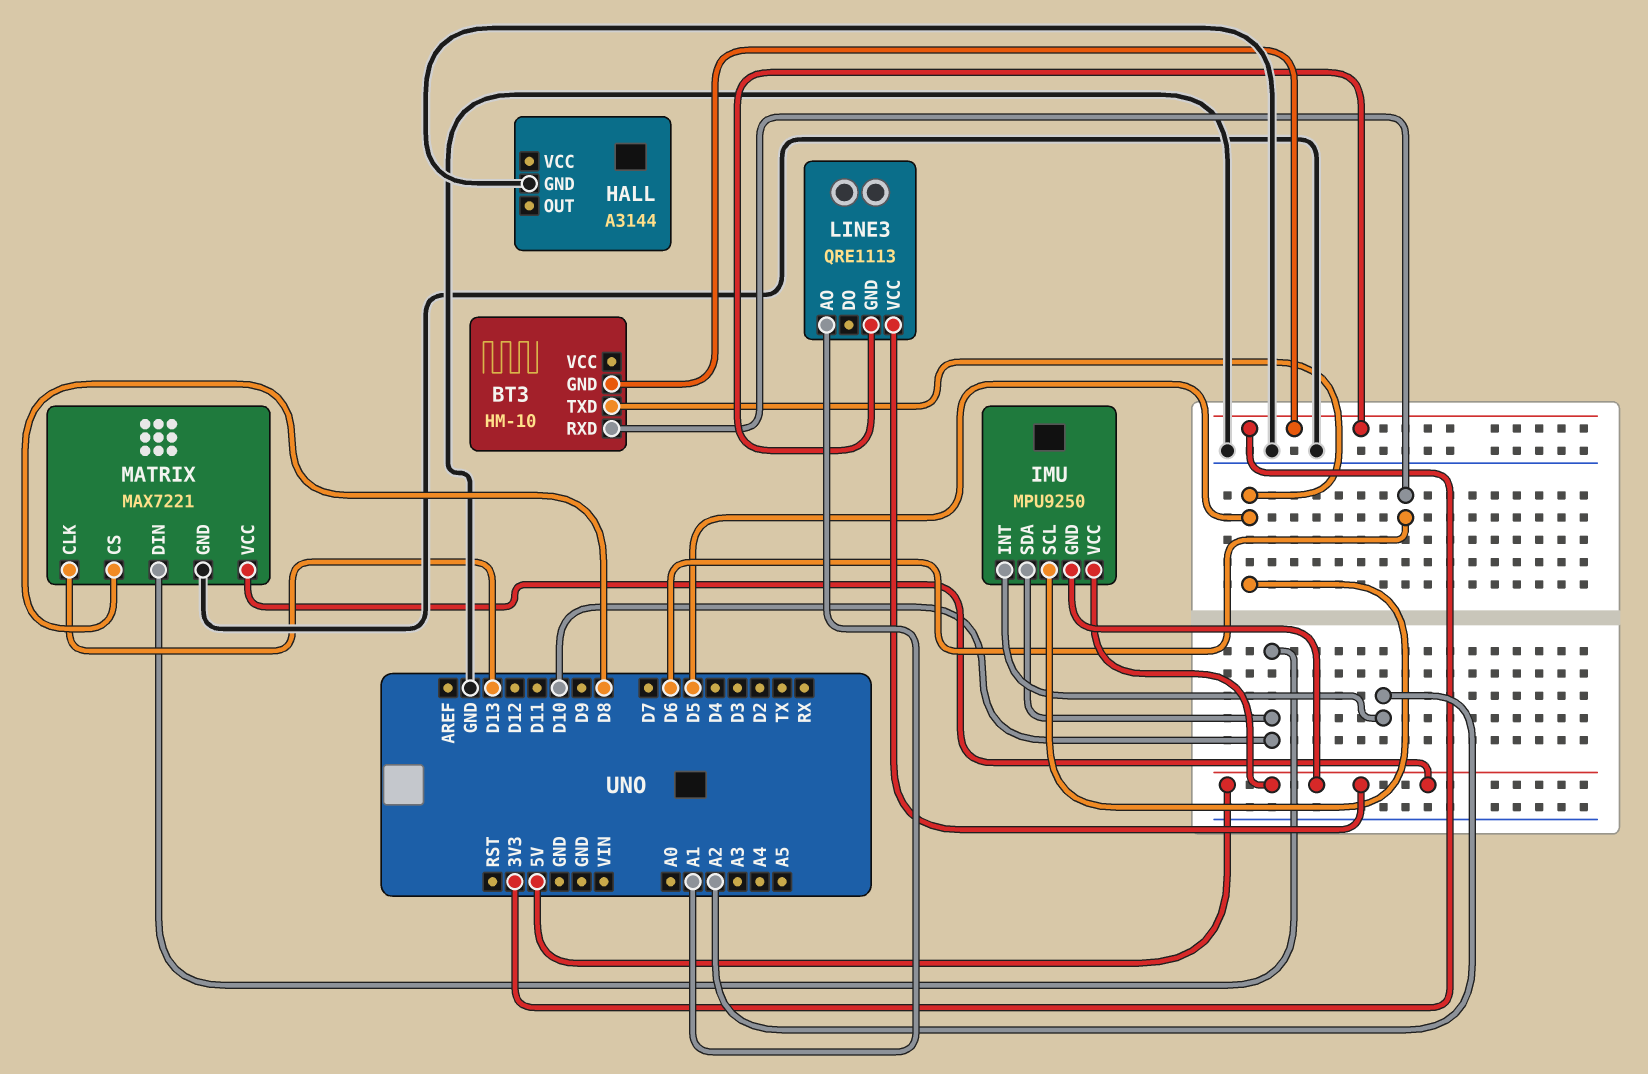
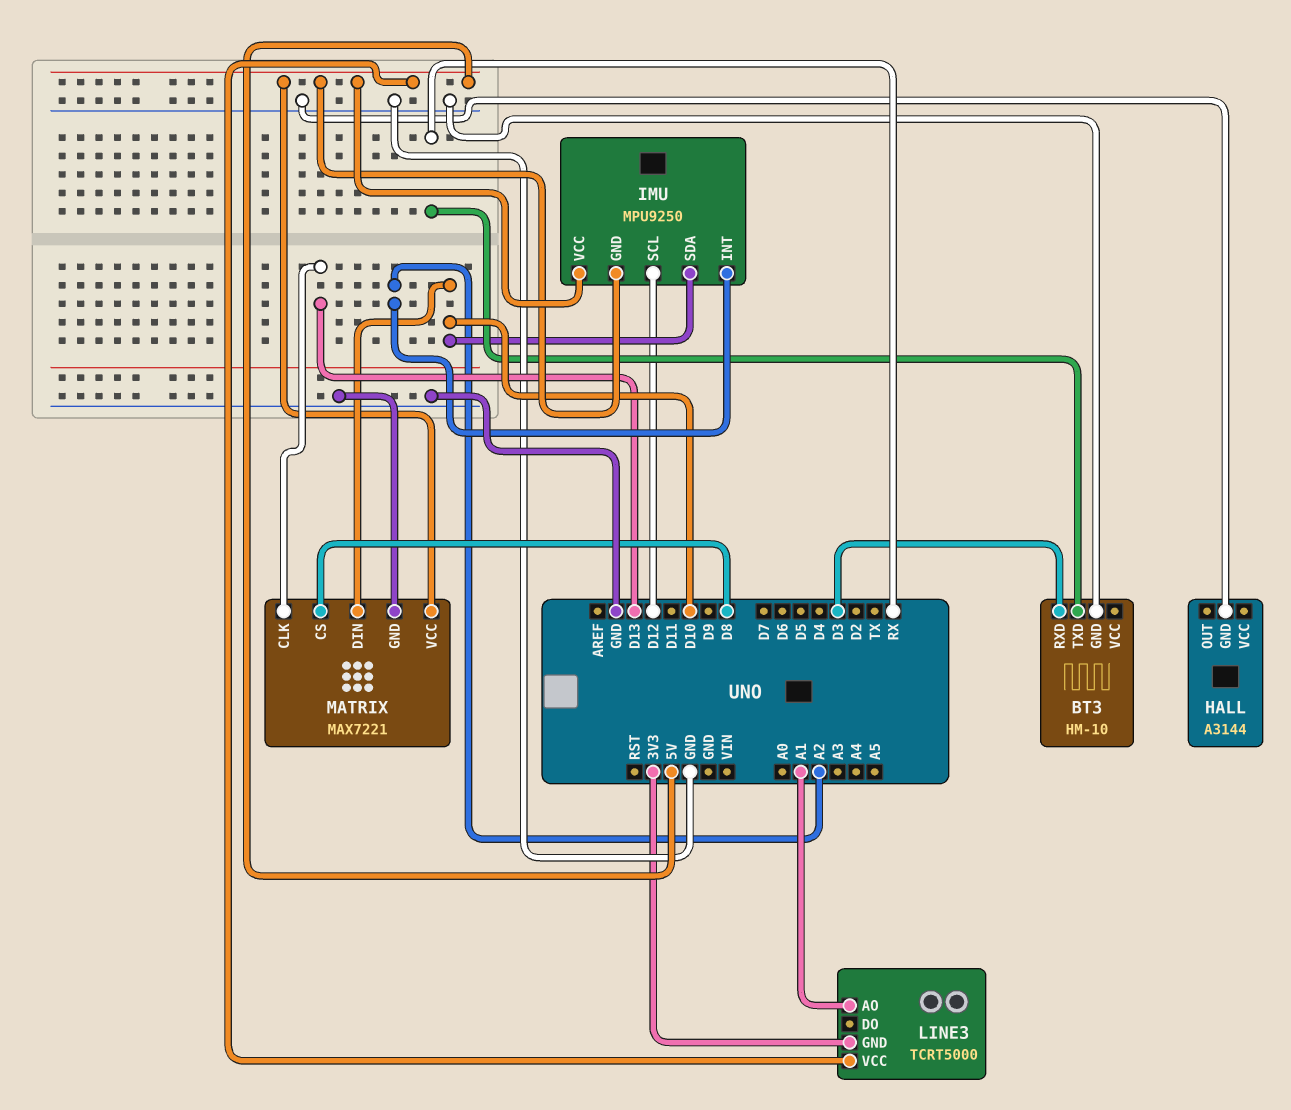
BT3 pin GND: 3V3 -> GND
BT3 pin RXD: D6 -> D3
BT3 pin TXD: D5 -> RX
IMU pin SCL: D5 -> D12
LINE3: QRE1113 -> TCRT5000

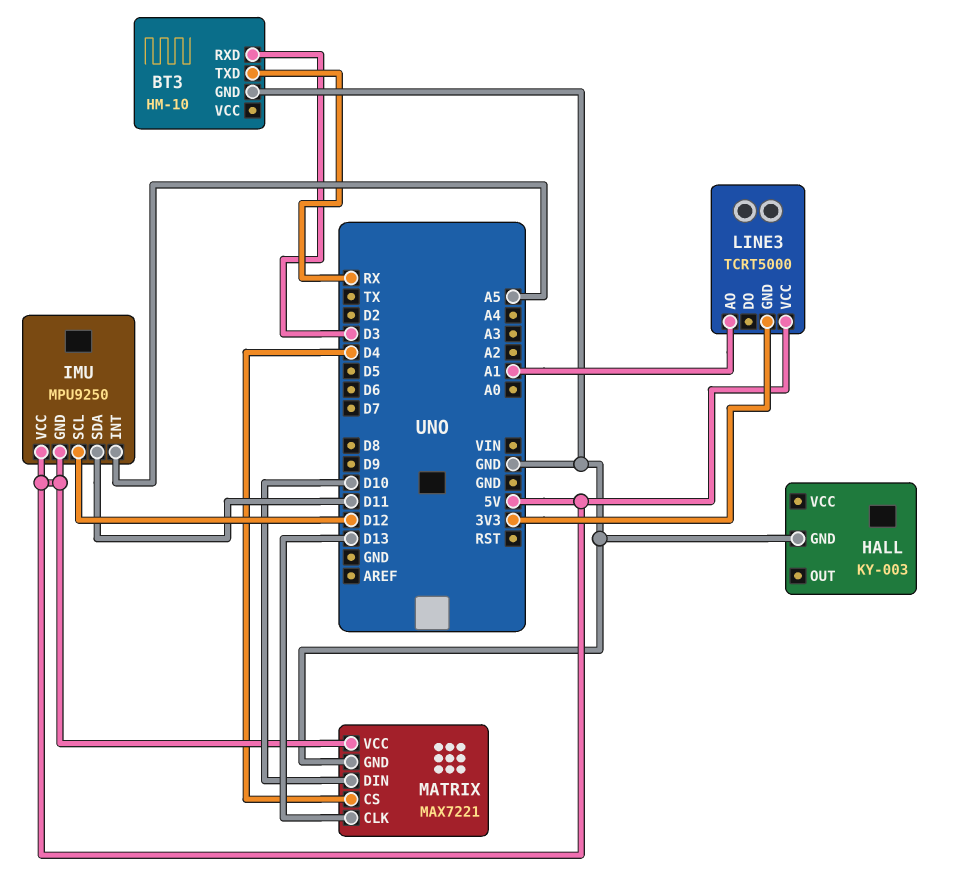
HALL: A3144 -> KY-003
IMU pin INT: A2 -> A5
IMU pin SDA: D10 -> D11
MATRIX pin CS: D8 -> D4

